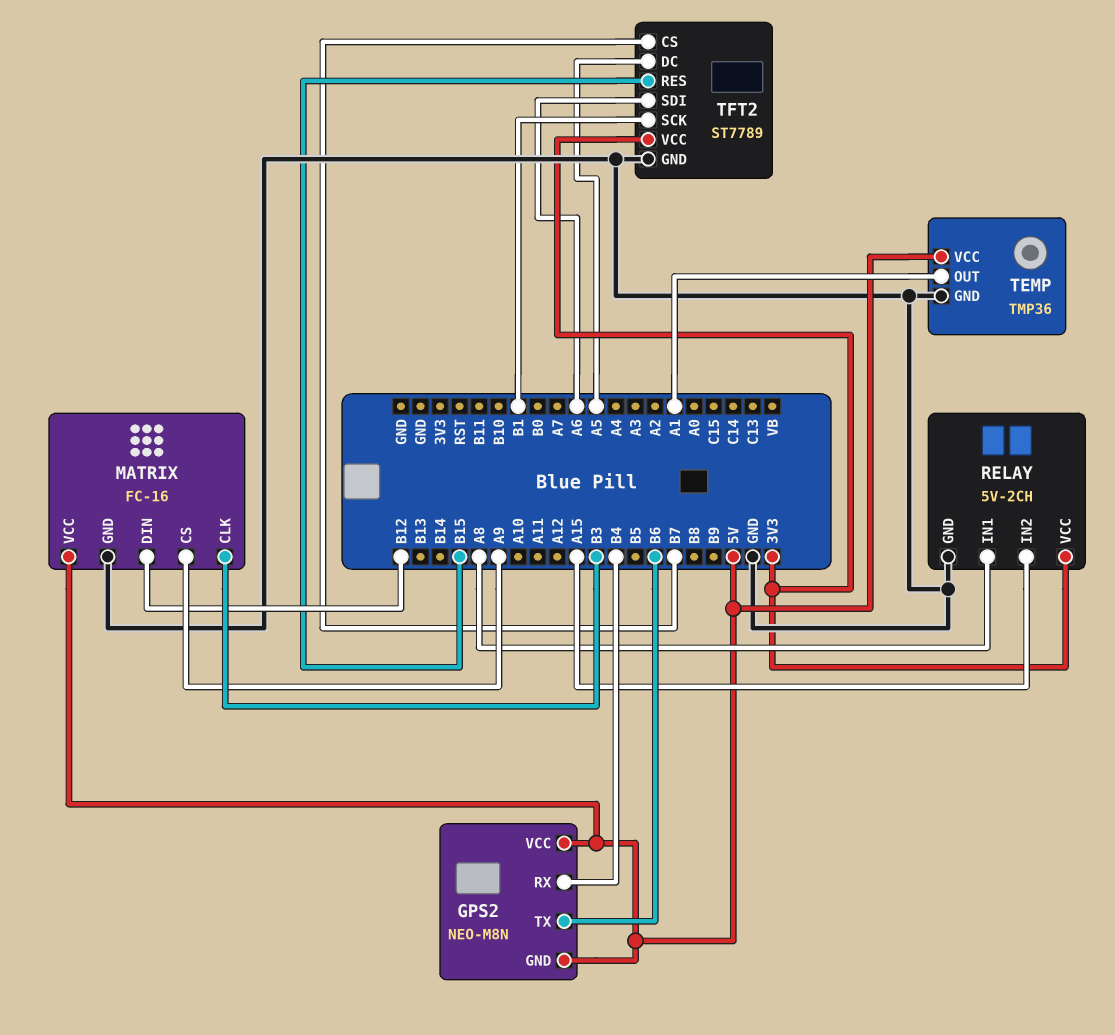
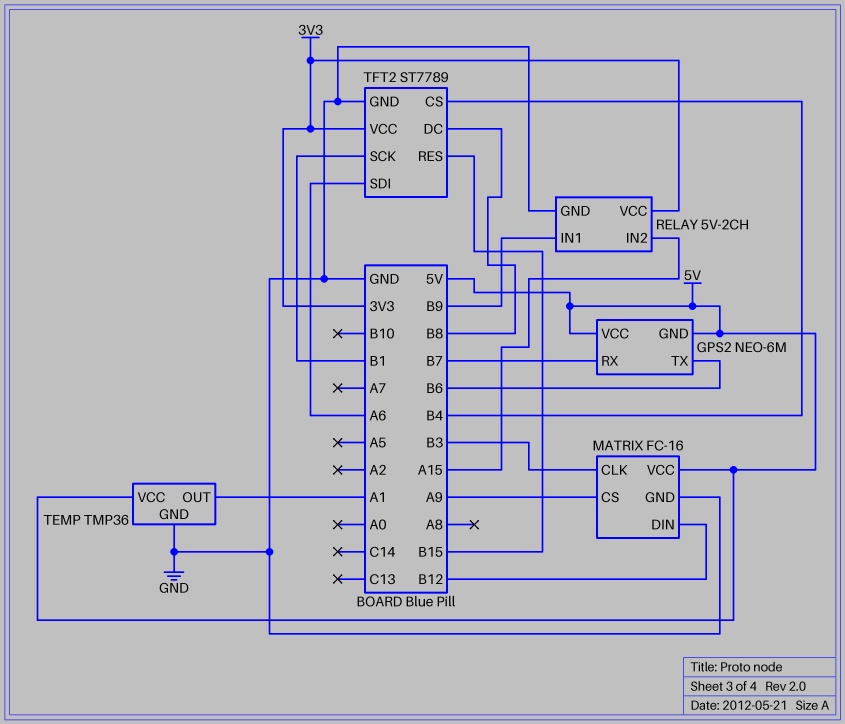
GPS2: NEO-M8N -> NEO-6M
GPS2 pin RX: B4 -> B7
RELAY pin IN1: A8 -> B9
TFT2 pin CS: B7 -> B4
TFT2 pin DC: A5 -> B8

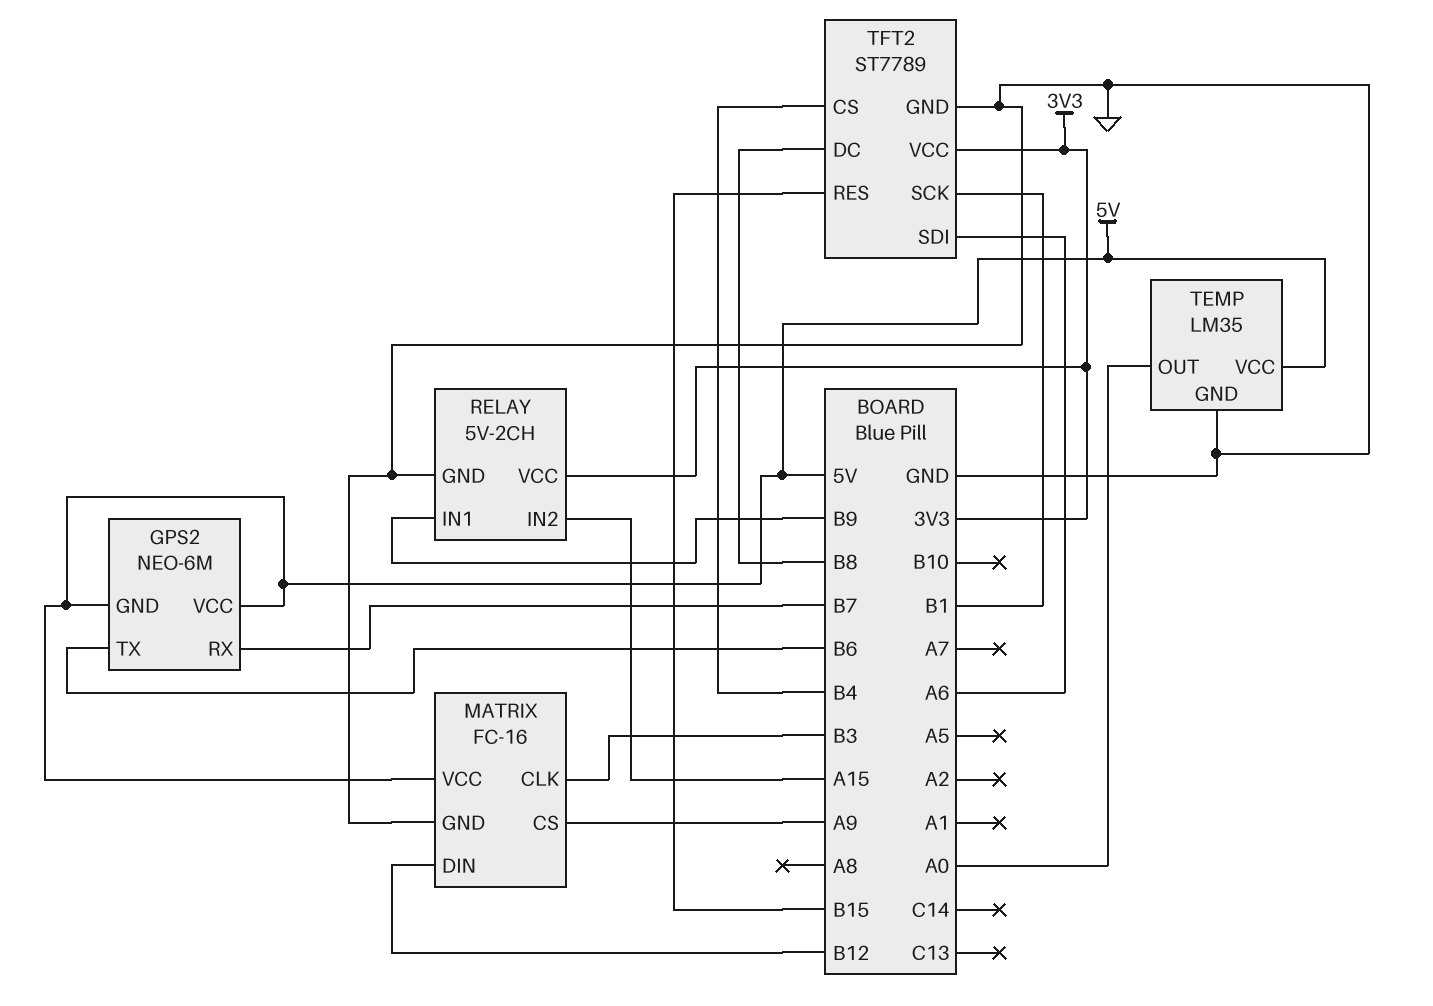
TEMP: TMP36 -> LM35
TEMP pin OUT: A1 -> A0

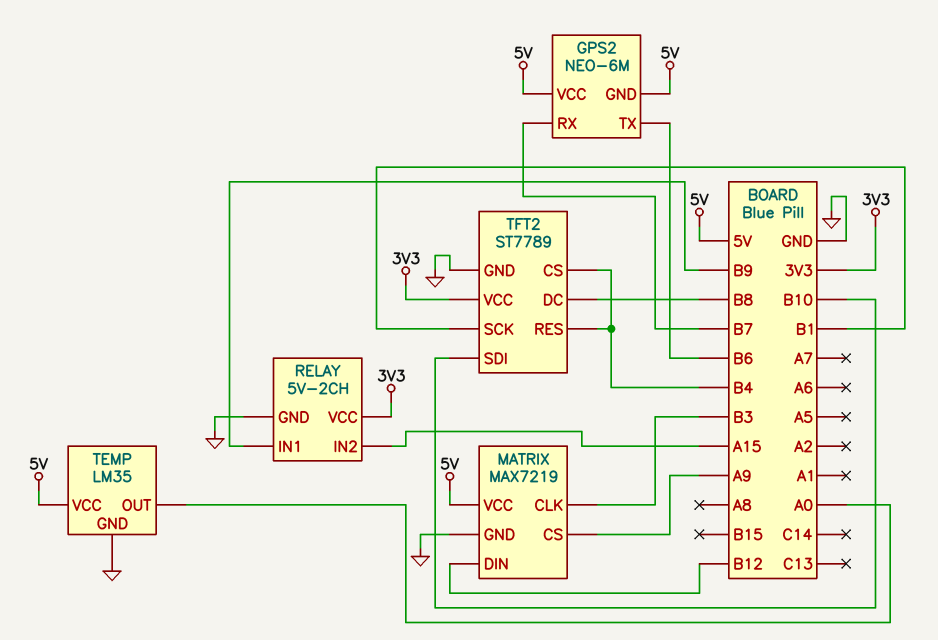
MATRIX: FC-16 -> MAX7219
TFT2 pin RES: B15 -> B4
TFT2 pin SDI: A6 -> B10

